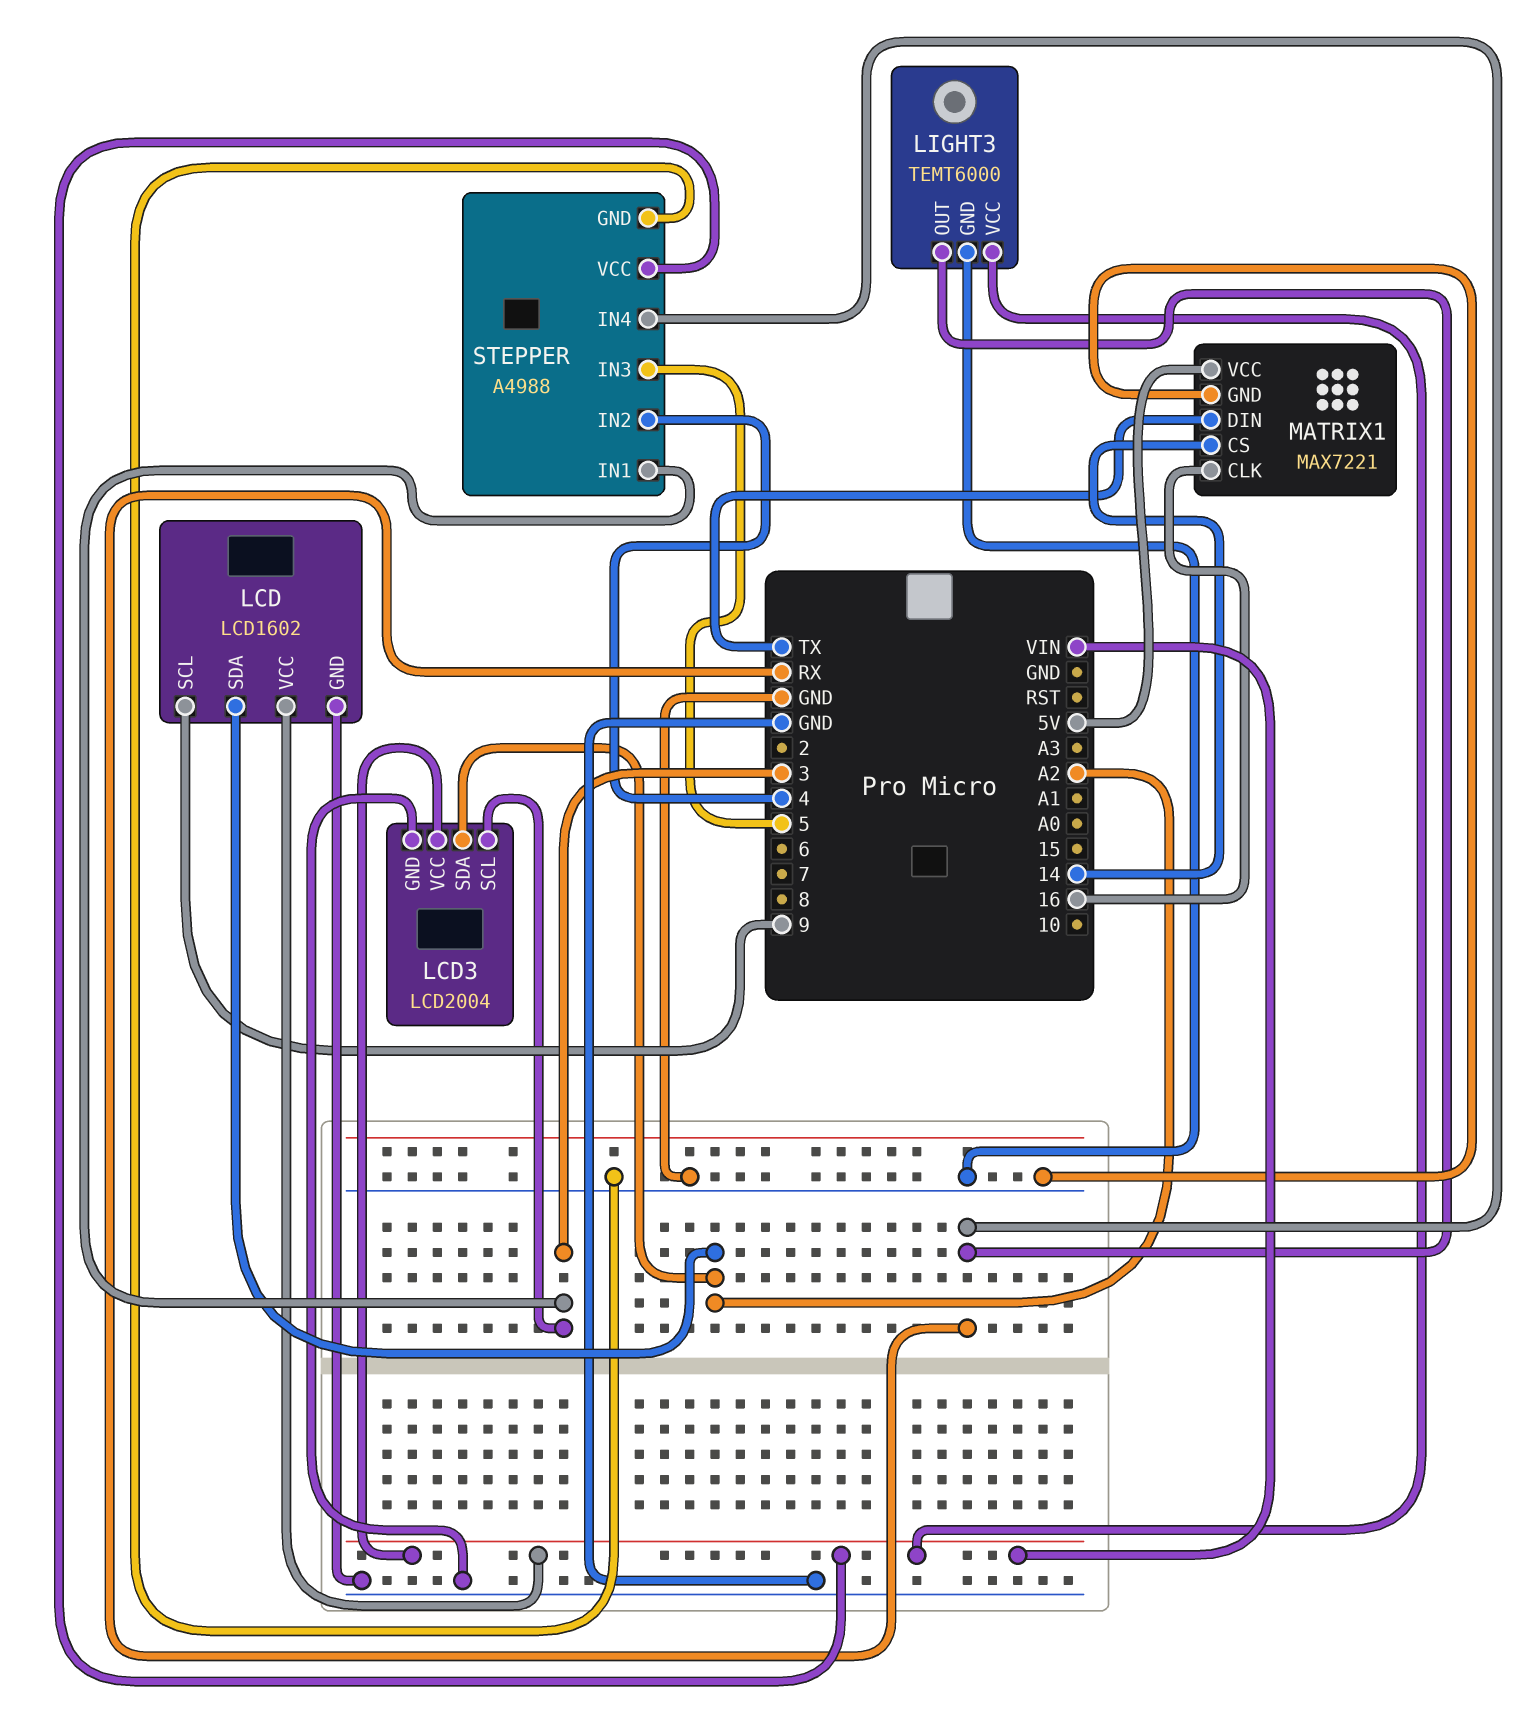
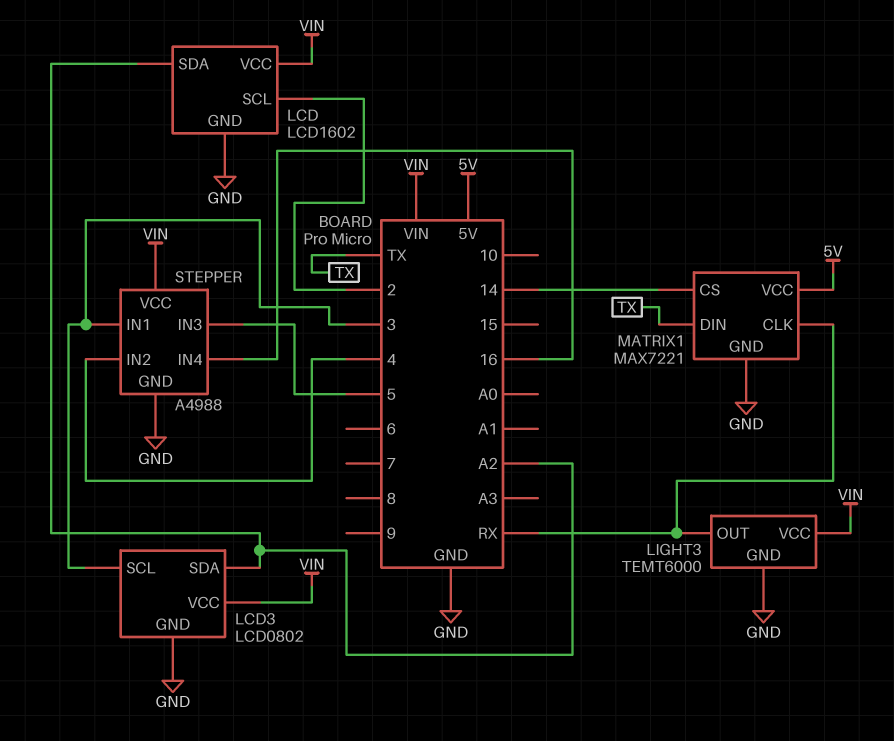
LCD pin SCL: 9 -> 2
LCD3: LCD2004 -> LCD0802
MATRIX1 pin CLK: 16 -> RX
STEPPER pin IN4: RX -> 16

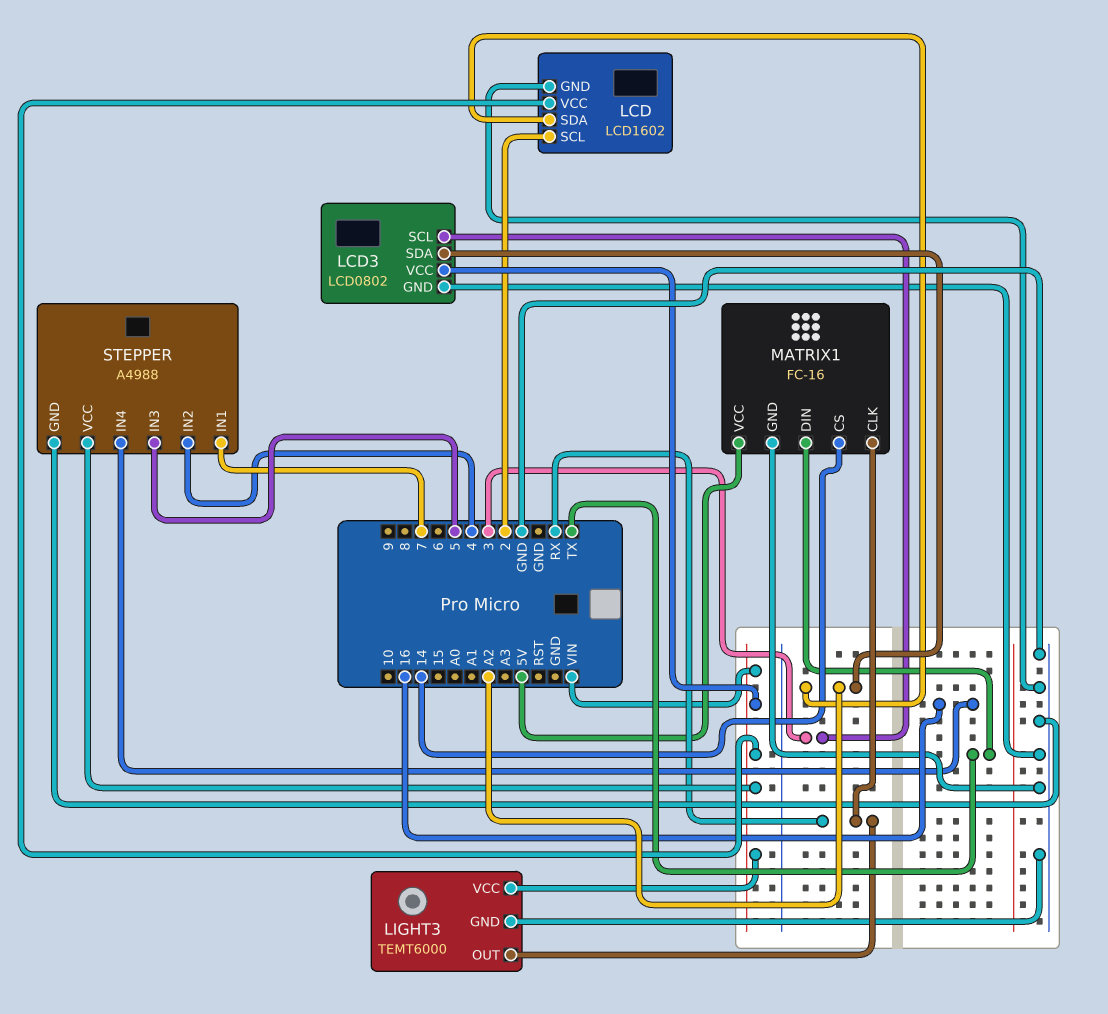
MATRIX1: MAX7221 -> FC-16
STEPPER pin IN1: 3 -> 7

